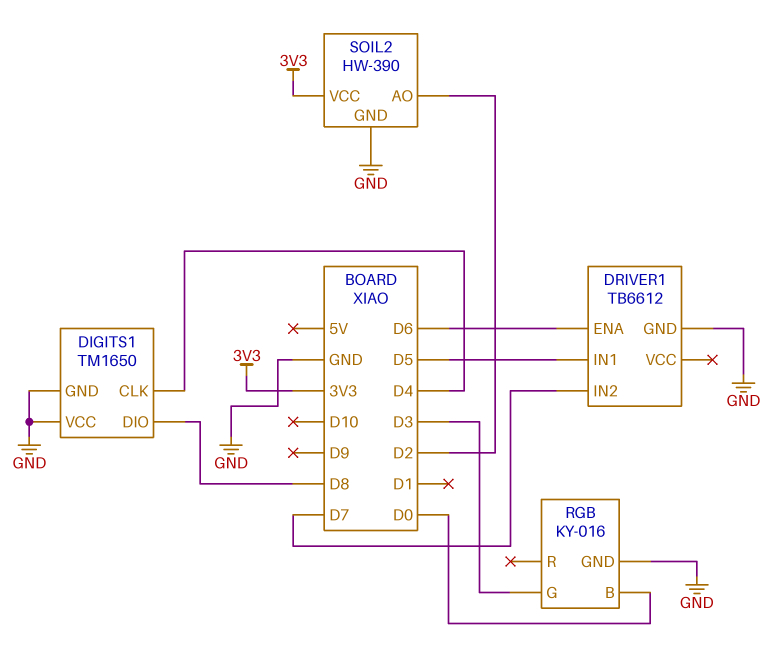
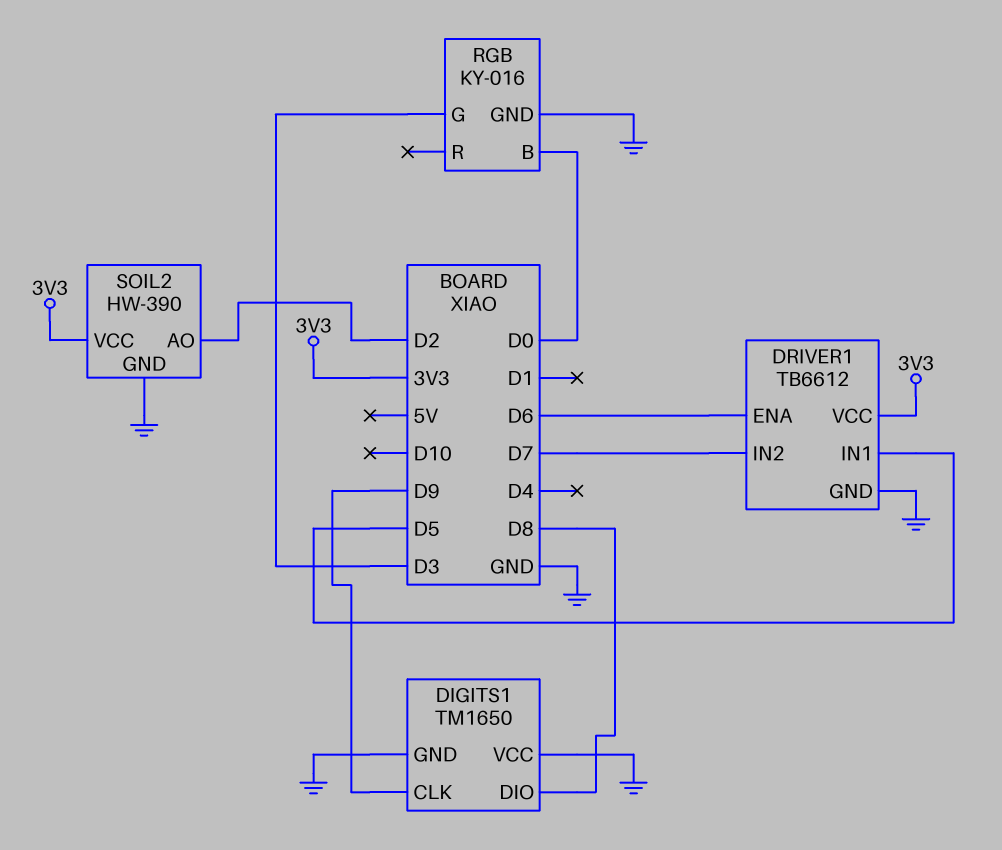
DIGITS1 pin CLK: D4 -> D9
DRIVER1 pin VCC: none -> 3V3

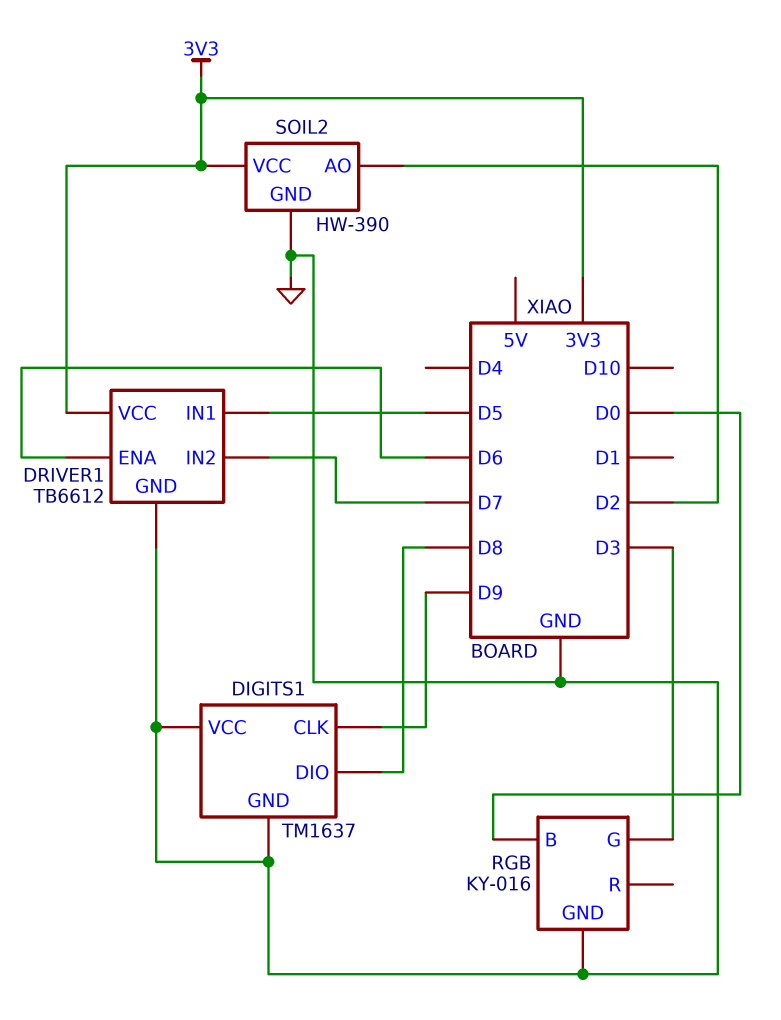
DIGITS1: TM1650 -> TM1637

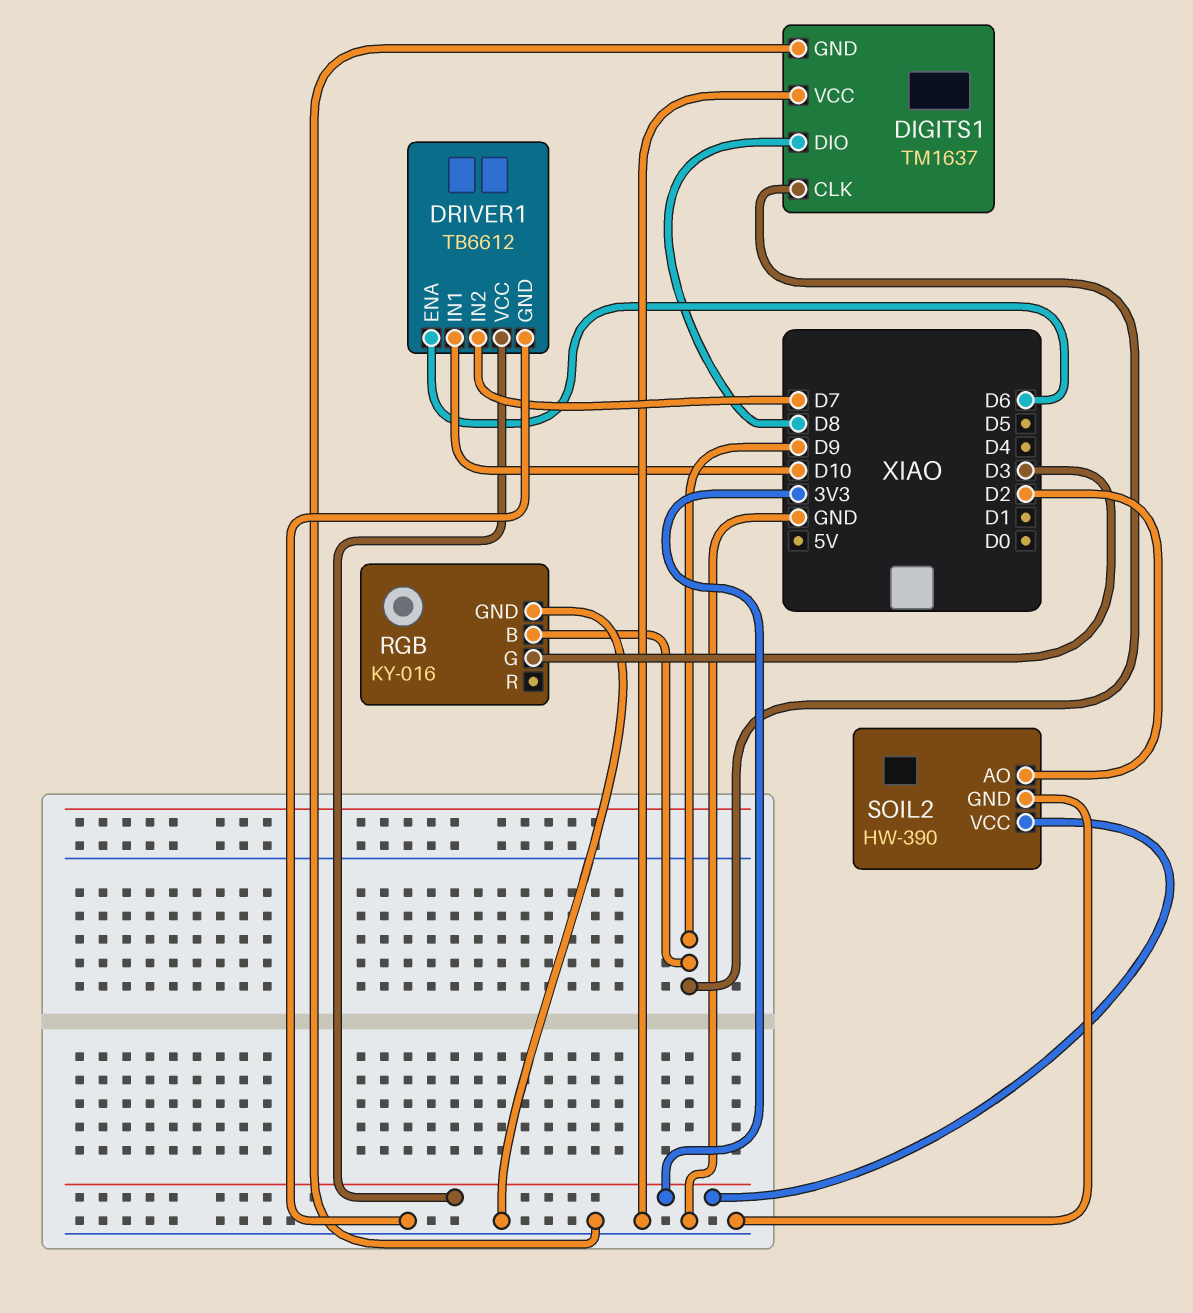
DRIVER1 pin IN1: D5 -> D10
RGB pin B: D0 -> D9

